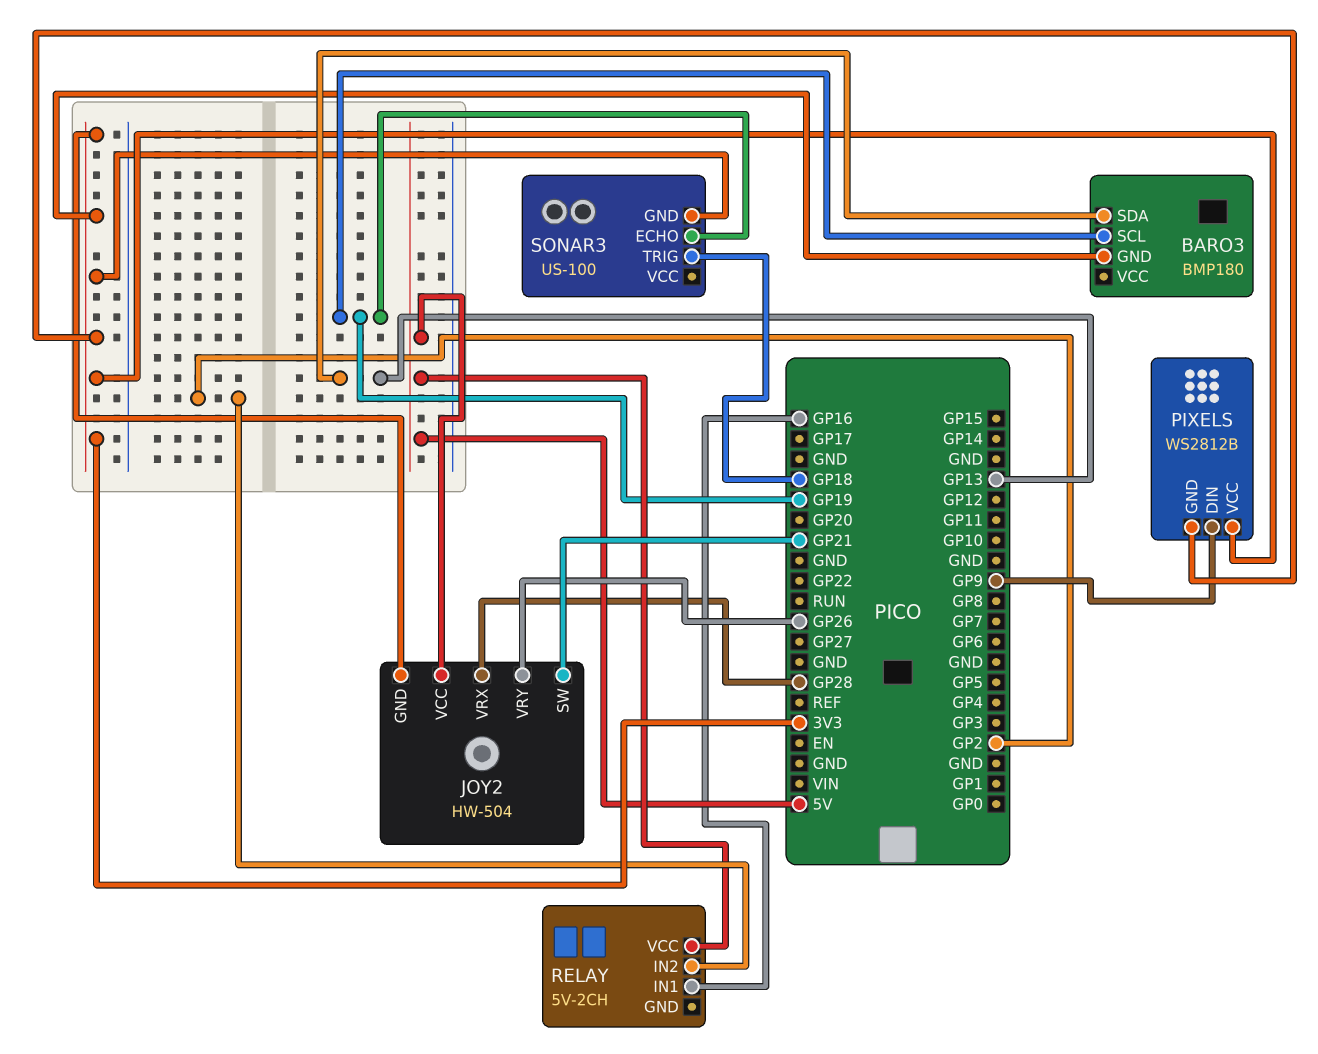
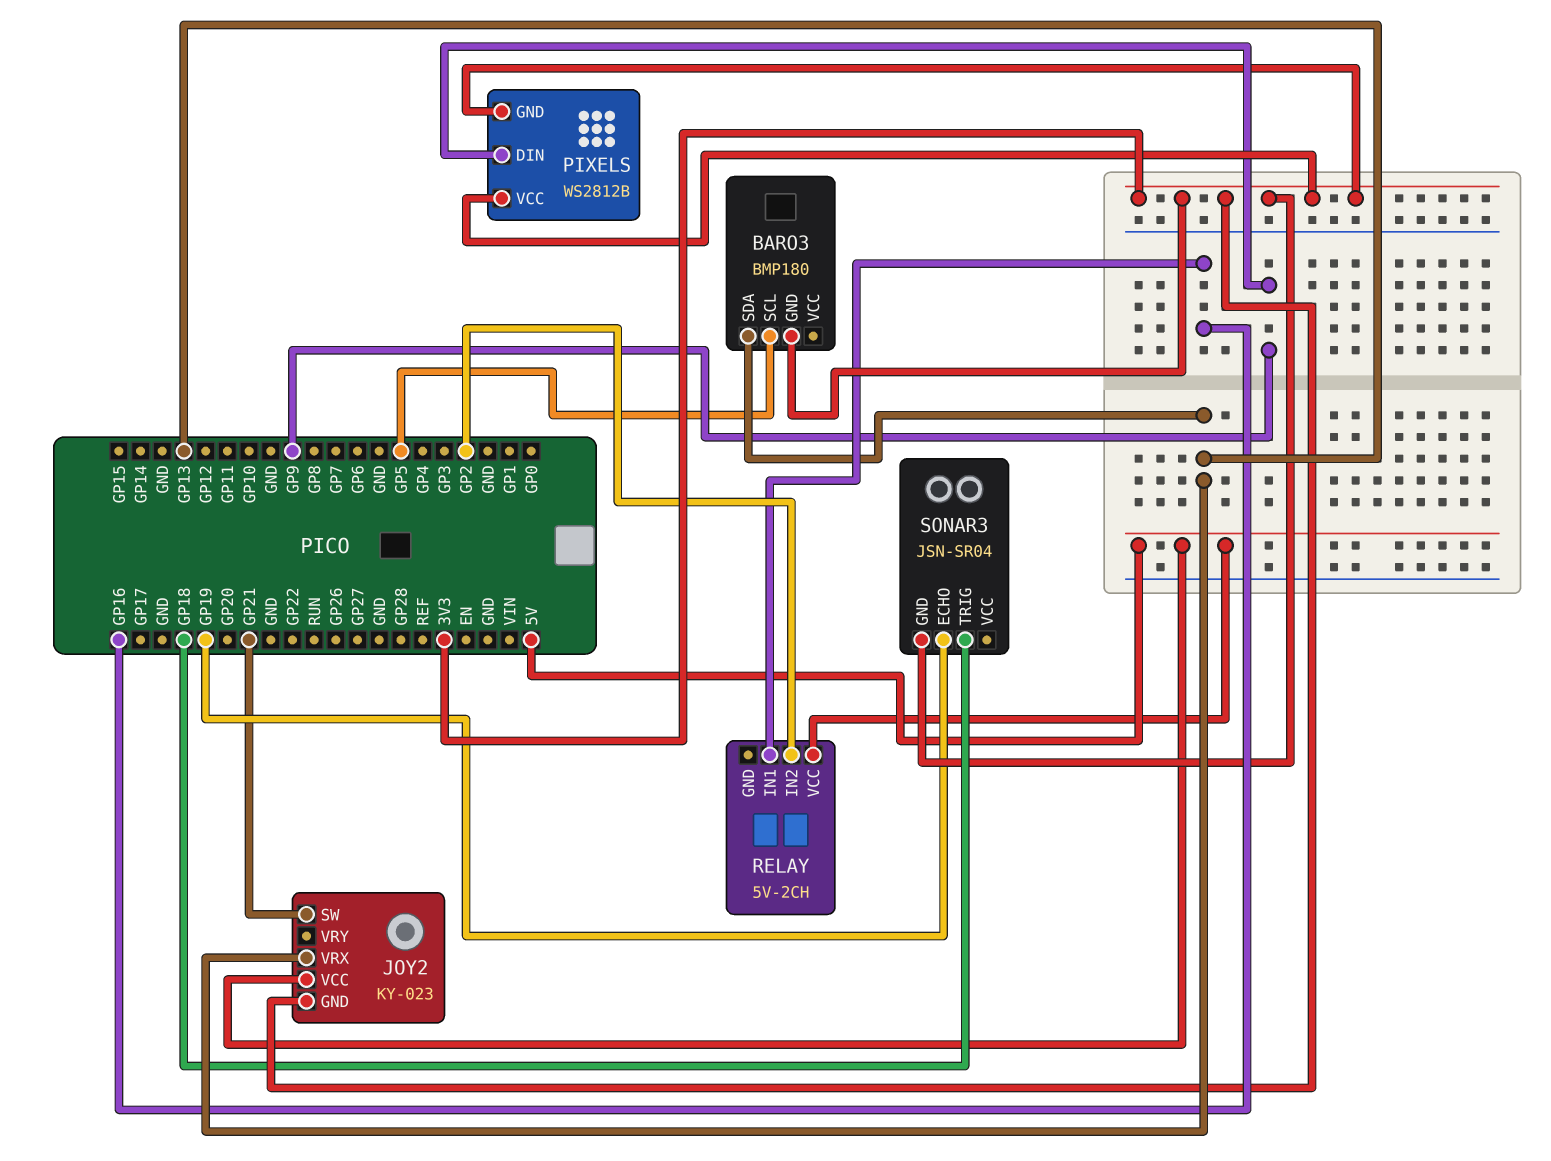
BARO3 pin SCL: GP19 -> GP5
JOY2: HW-504 -> KY-023
JOY2 pin VRX: GP28 -> GP13
JOY2 pin VRY: GP26 -> none
SONAR3: US-100 -> JSN-SR04

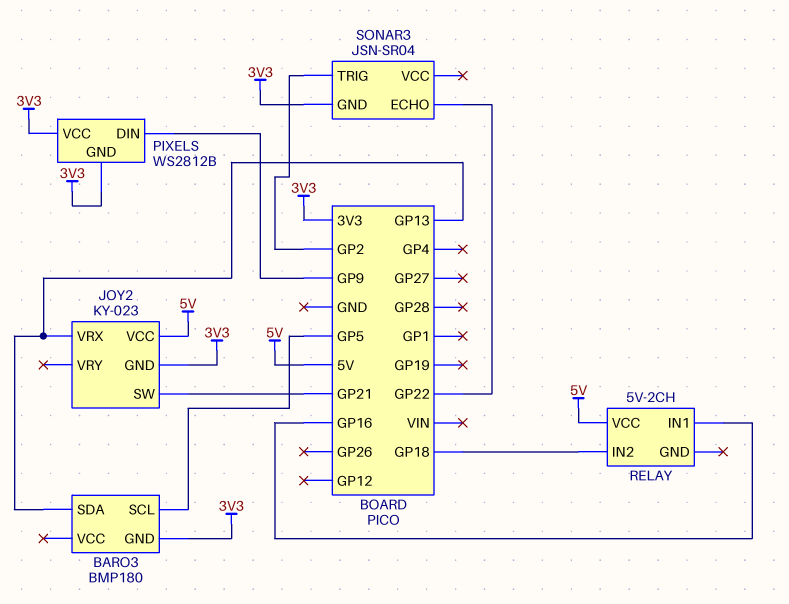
RELAY pin IN2: GP2 -> GP18
SONAR3 pin ECHO: GP19 -> GP22
SONAR3 pin TRIG: GP18 -> GP2

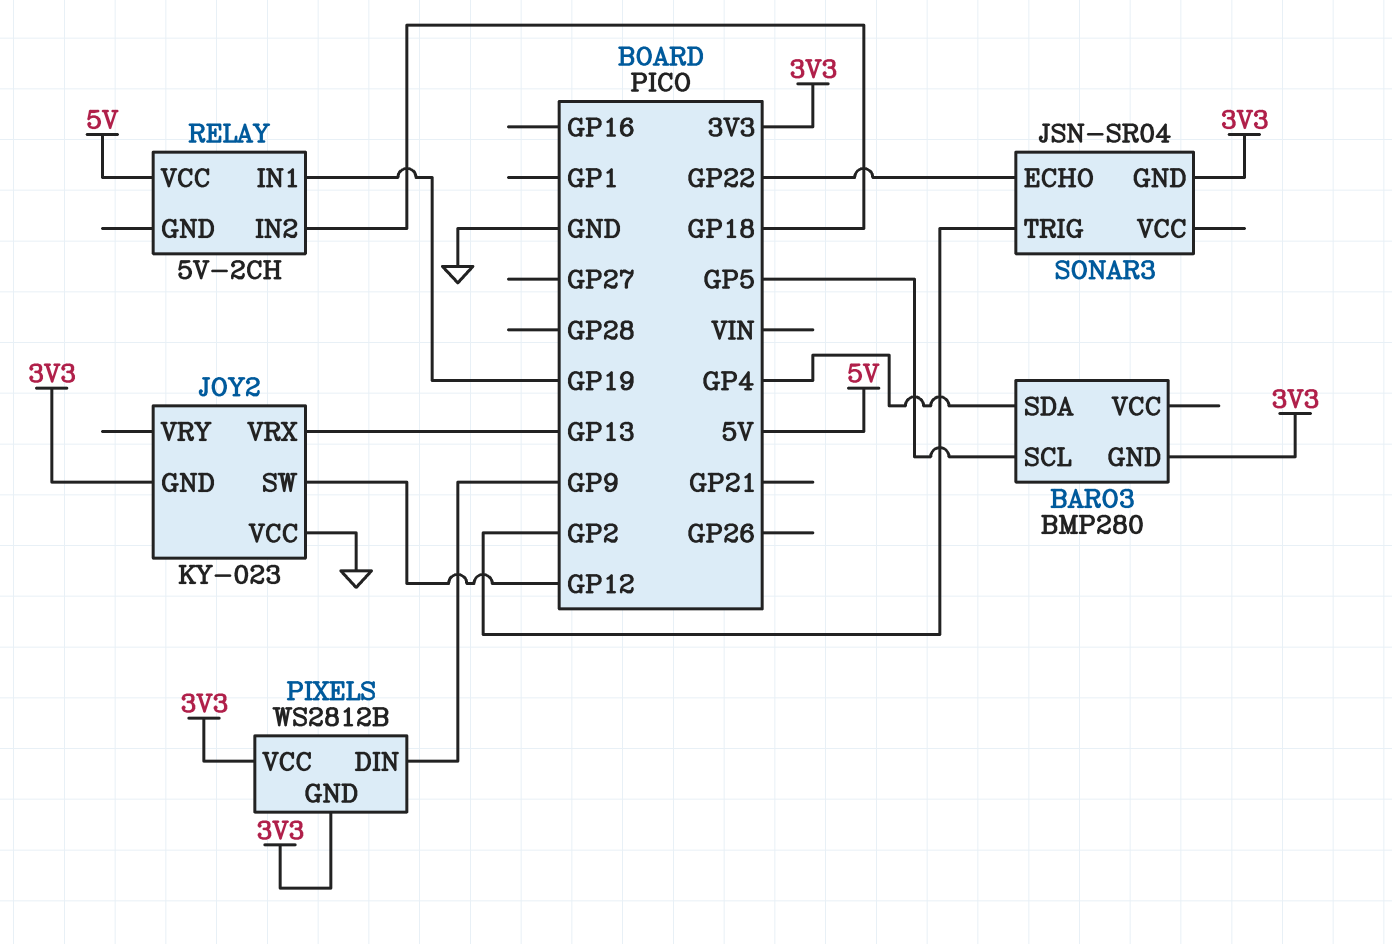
BARO3: BMP180 -> BMP280
BARO3 pin SDA: GP13 -> GP4
JOY2 pin SW: GP21 -> GP12
JOY2 pin VCC: 5V -> GND
RELAY pin IN1: GP16 -> GP19

